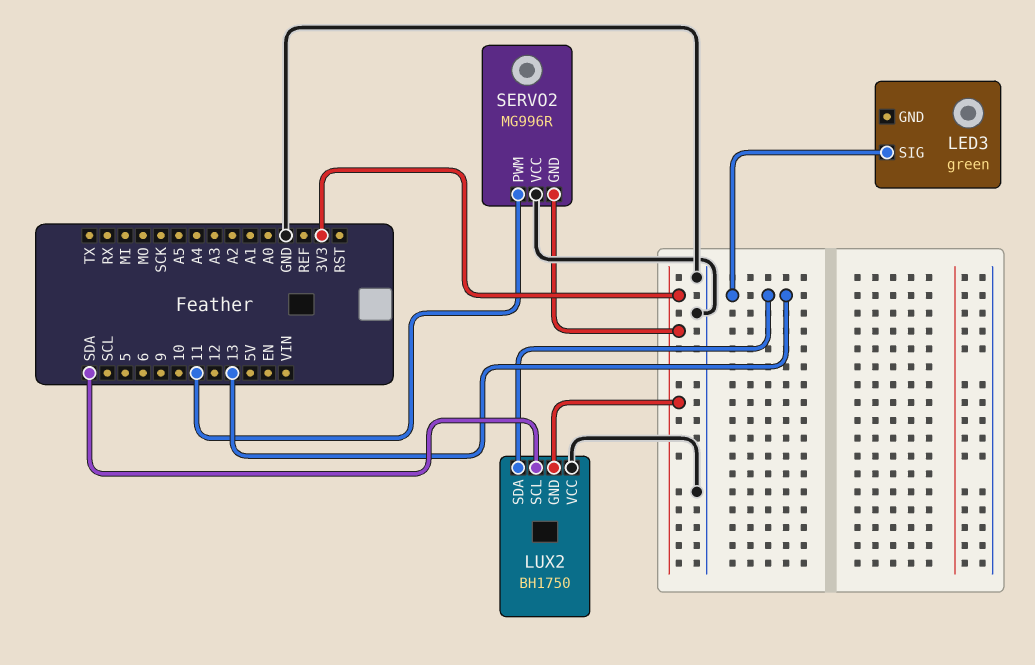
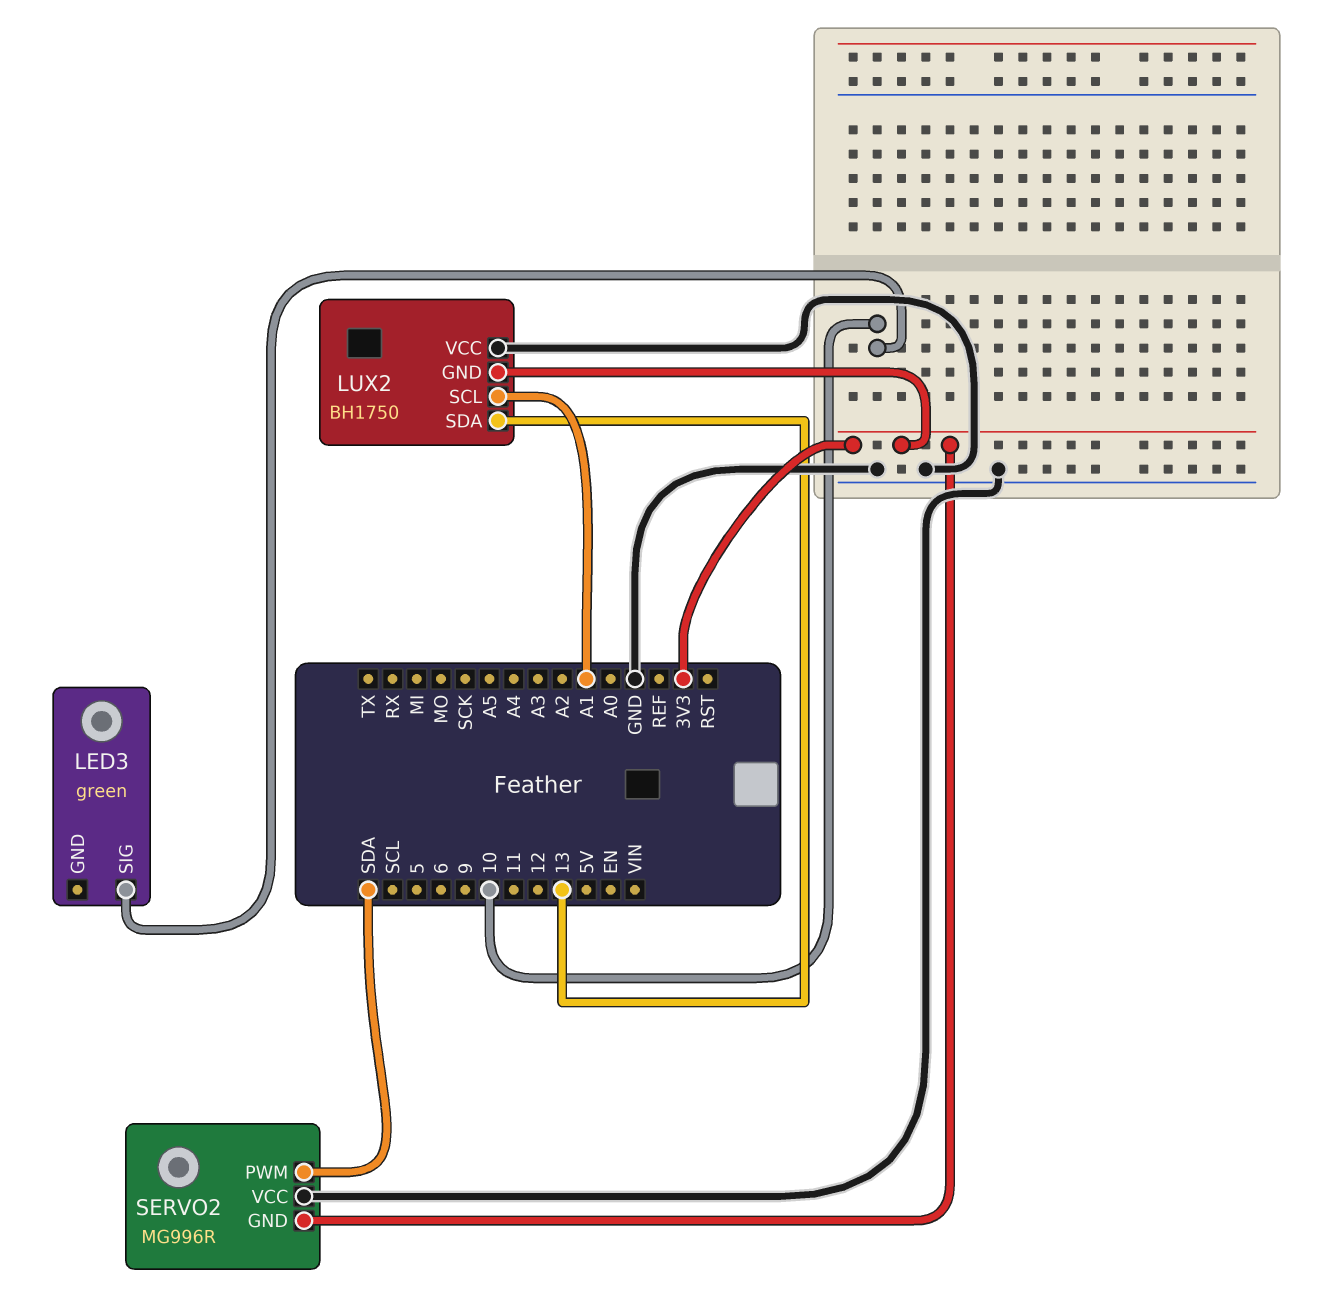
LED3 pin SIG: 13 -> 10
LUX2 pin SCL: SDA -> A1
SERVO2 pin PWM: 11 -> SDA

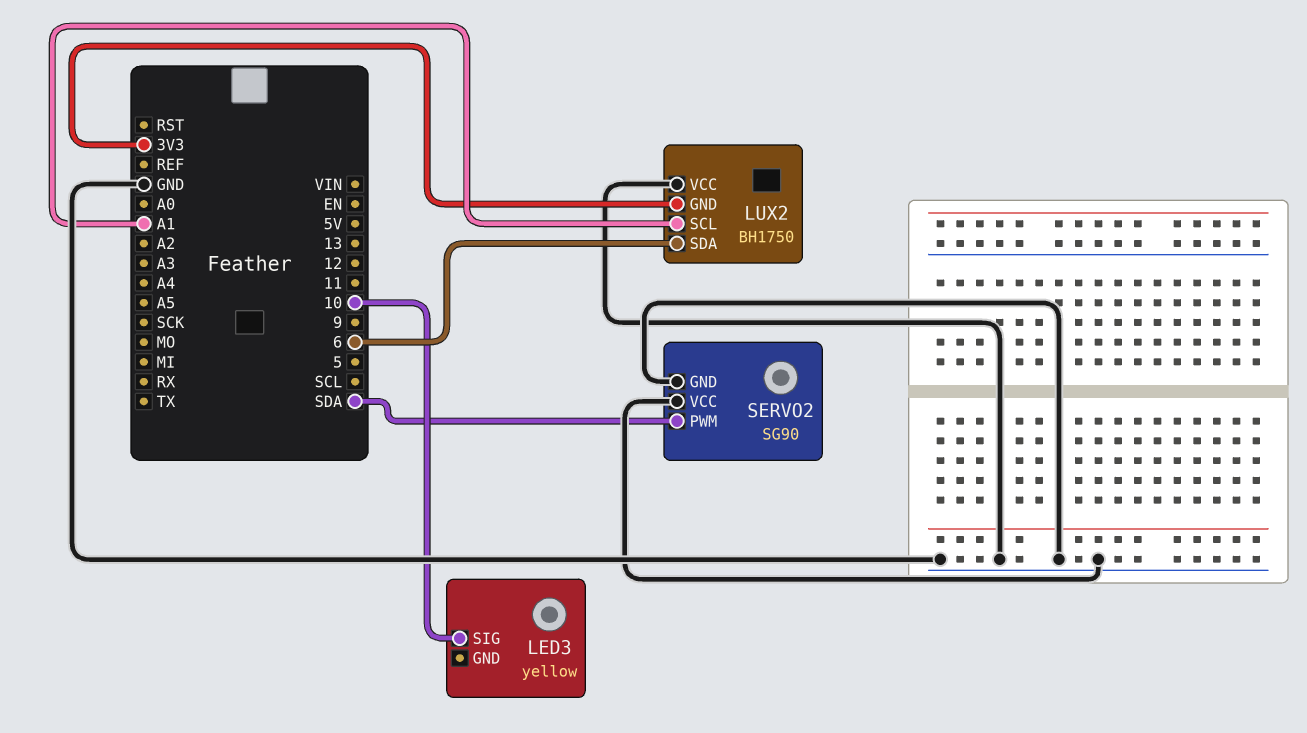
LED3: green -> yellow
LUX2 pin SDA: 13 -> 6
SERVO2: MG996R -> SG90
SERVO2 pin GND: 3V3 -> GND

